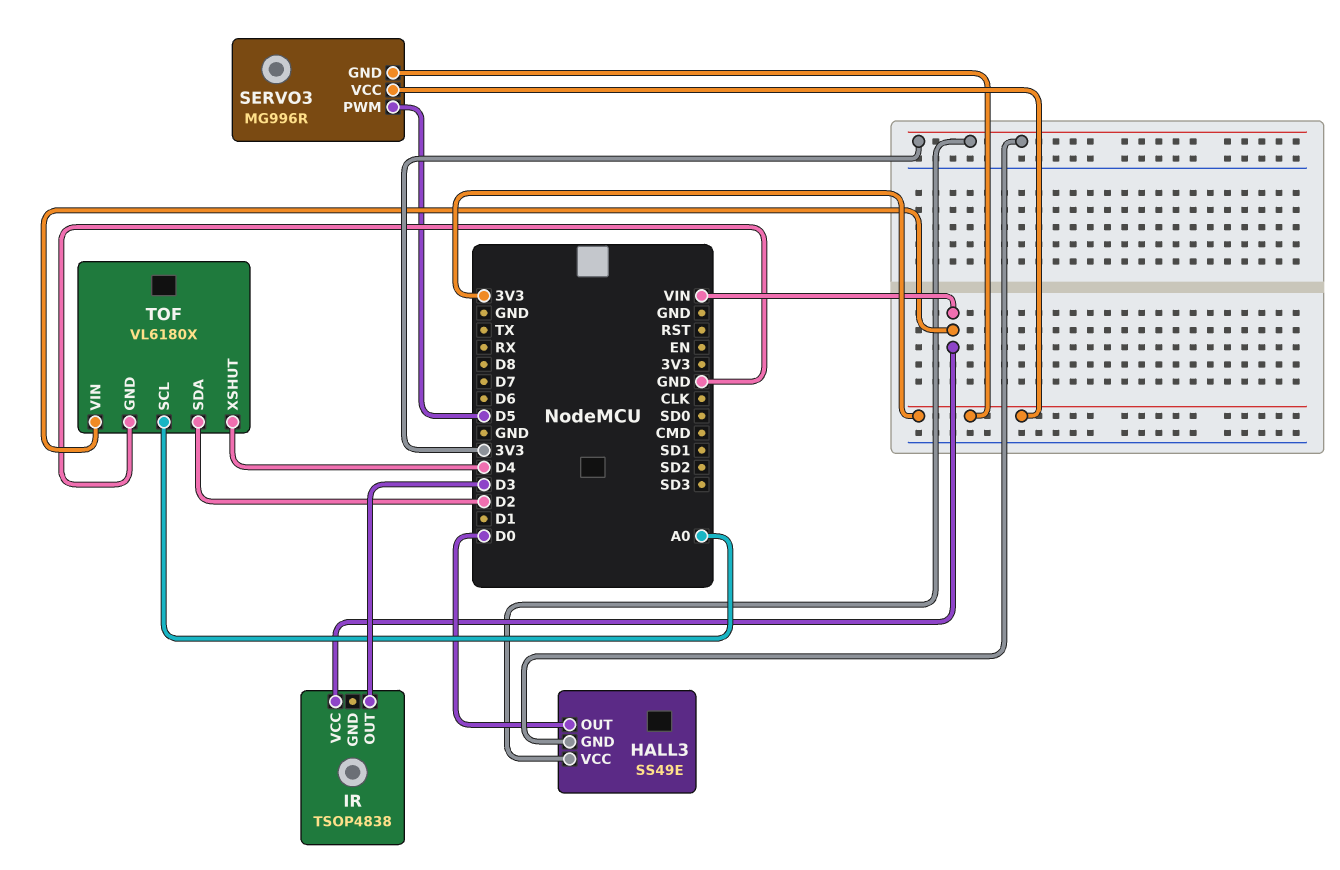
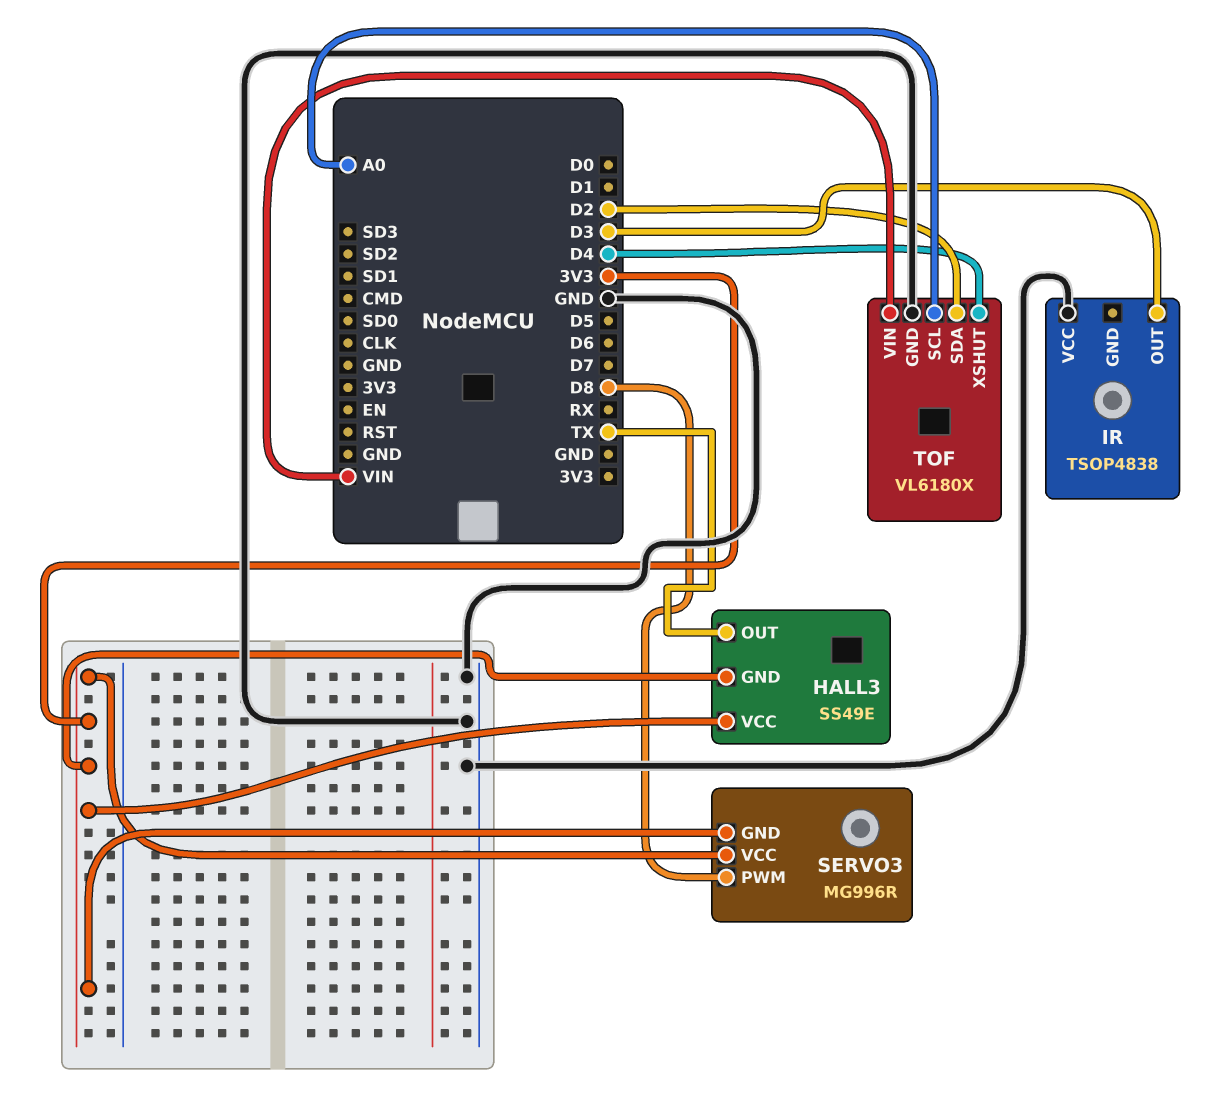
HALL3 pin OUT: D0 -> TX
IR pin VCC: VIN -> GND
SERVO3 pin PWM: D5 -> D8

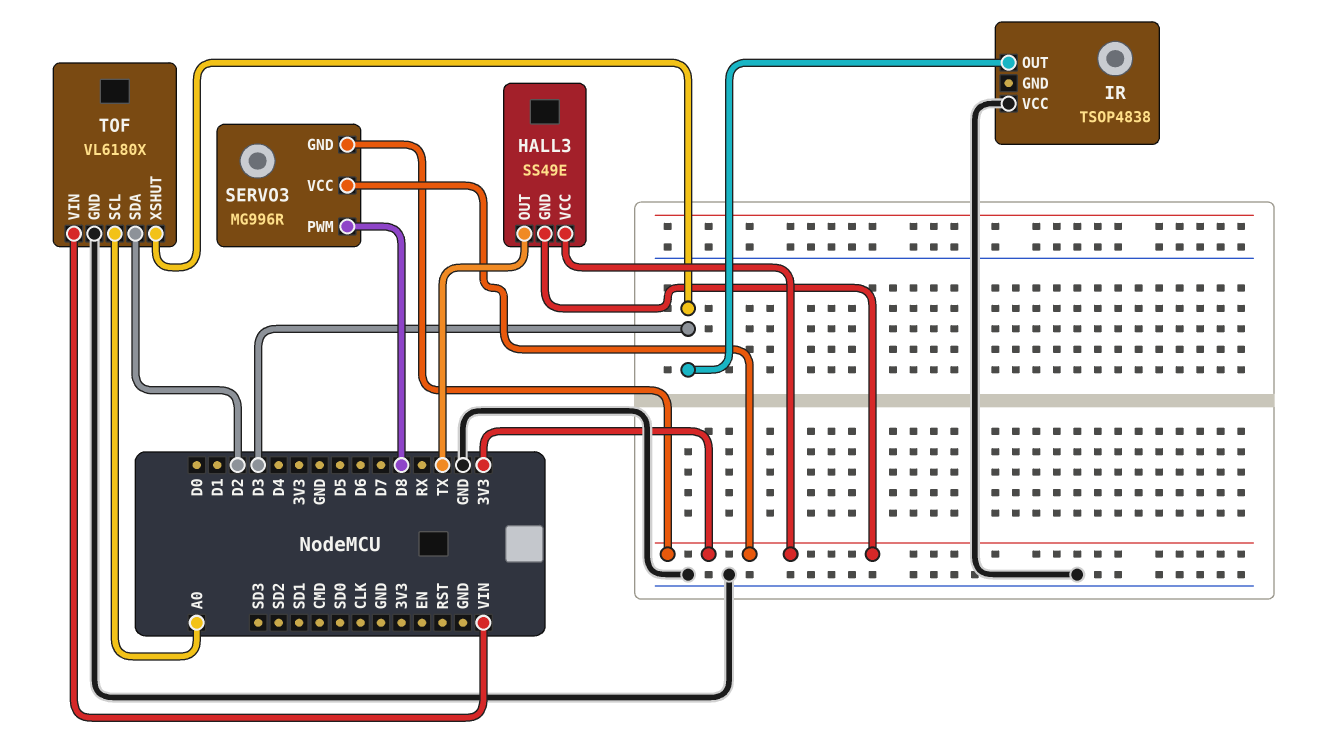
TOF pin XSHUT: D4 -> D3

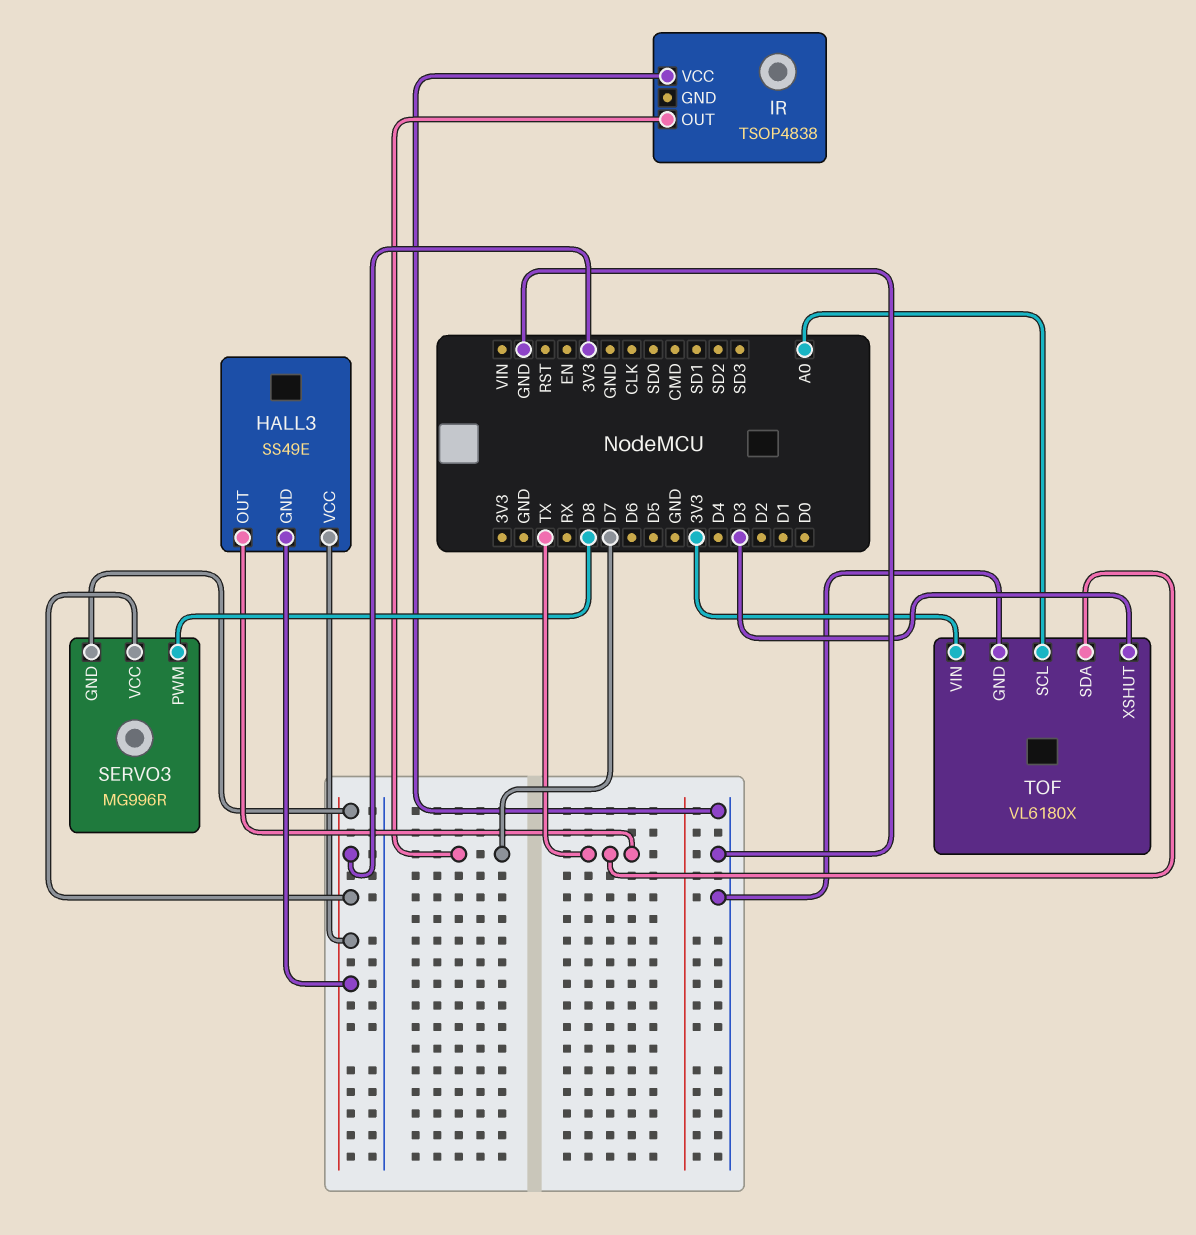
IR pin OUT: D3 -> D7
TOF pin SDA: D2 -> TX
TOF pin VIN: VIN -> 3V3

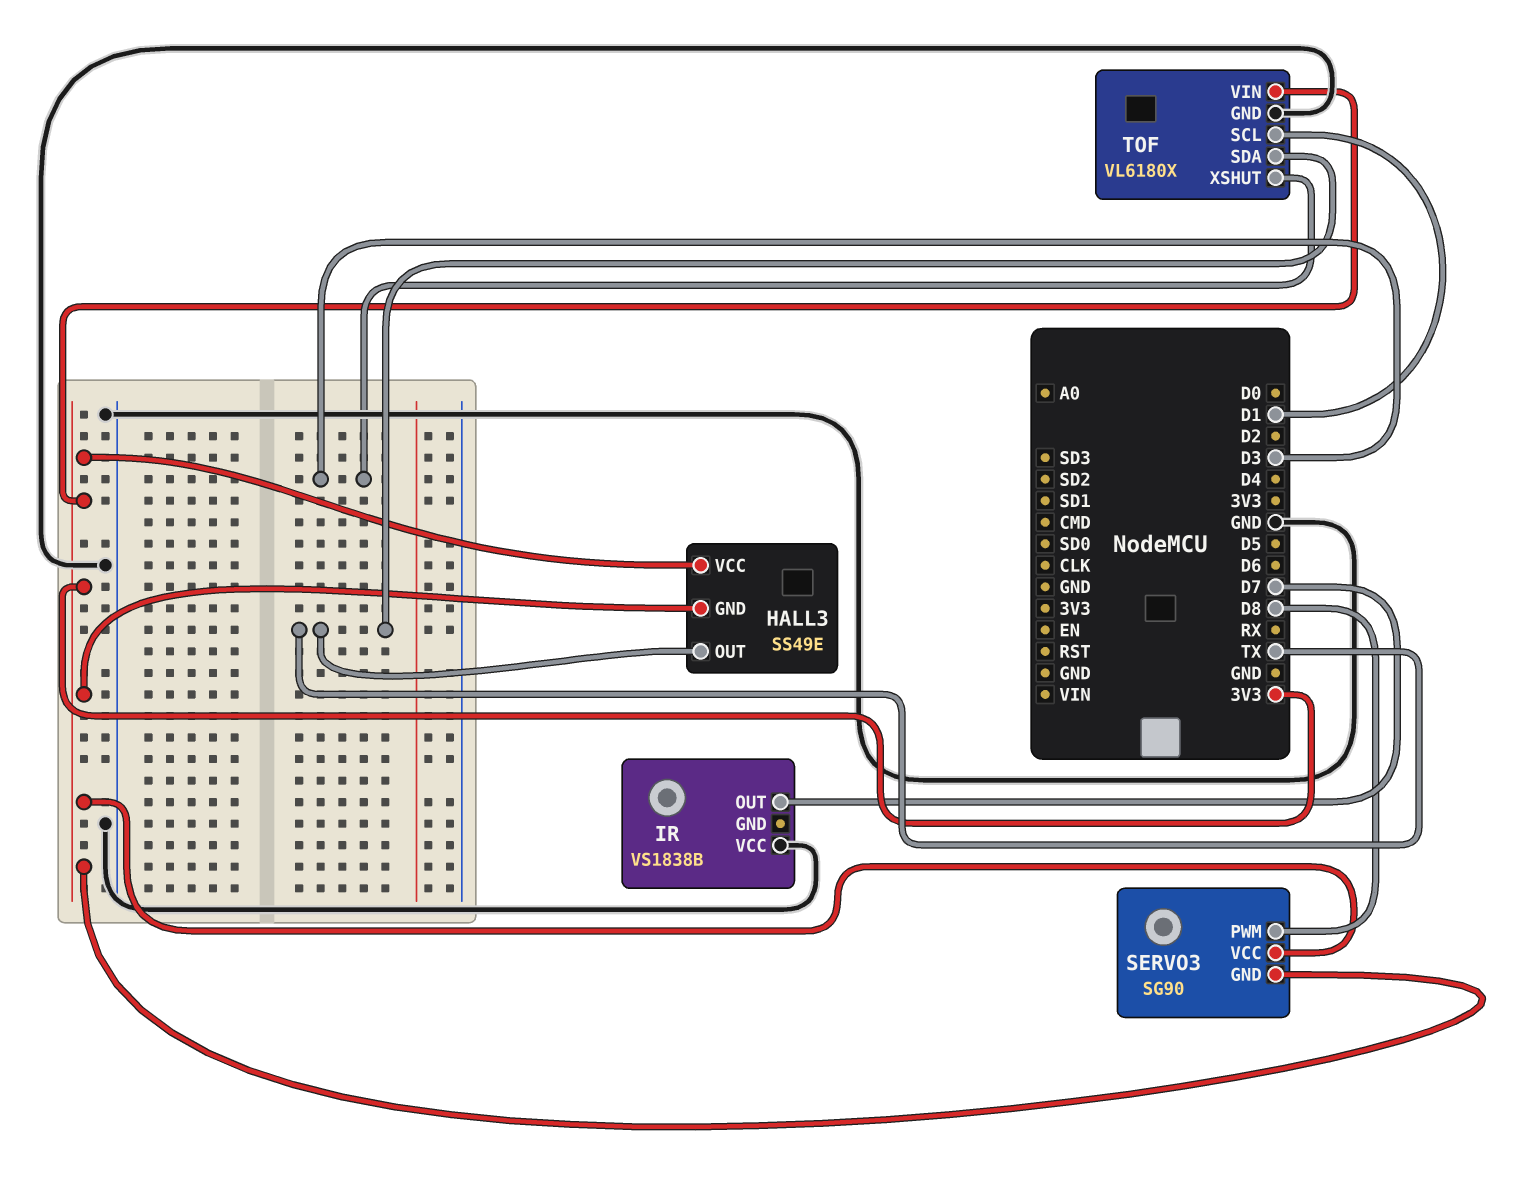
IR: TSOP4838 -> VS1838B
SERVO3: MG996R -> SG90
TOF pin SCL: A0 -> D1

